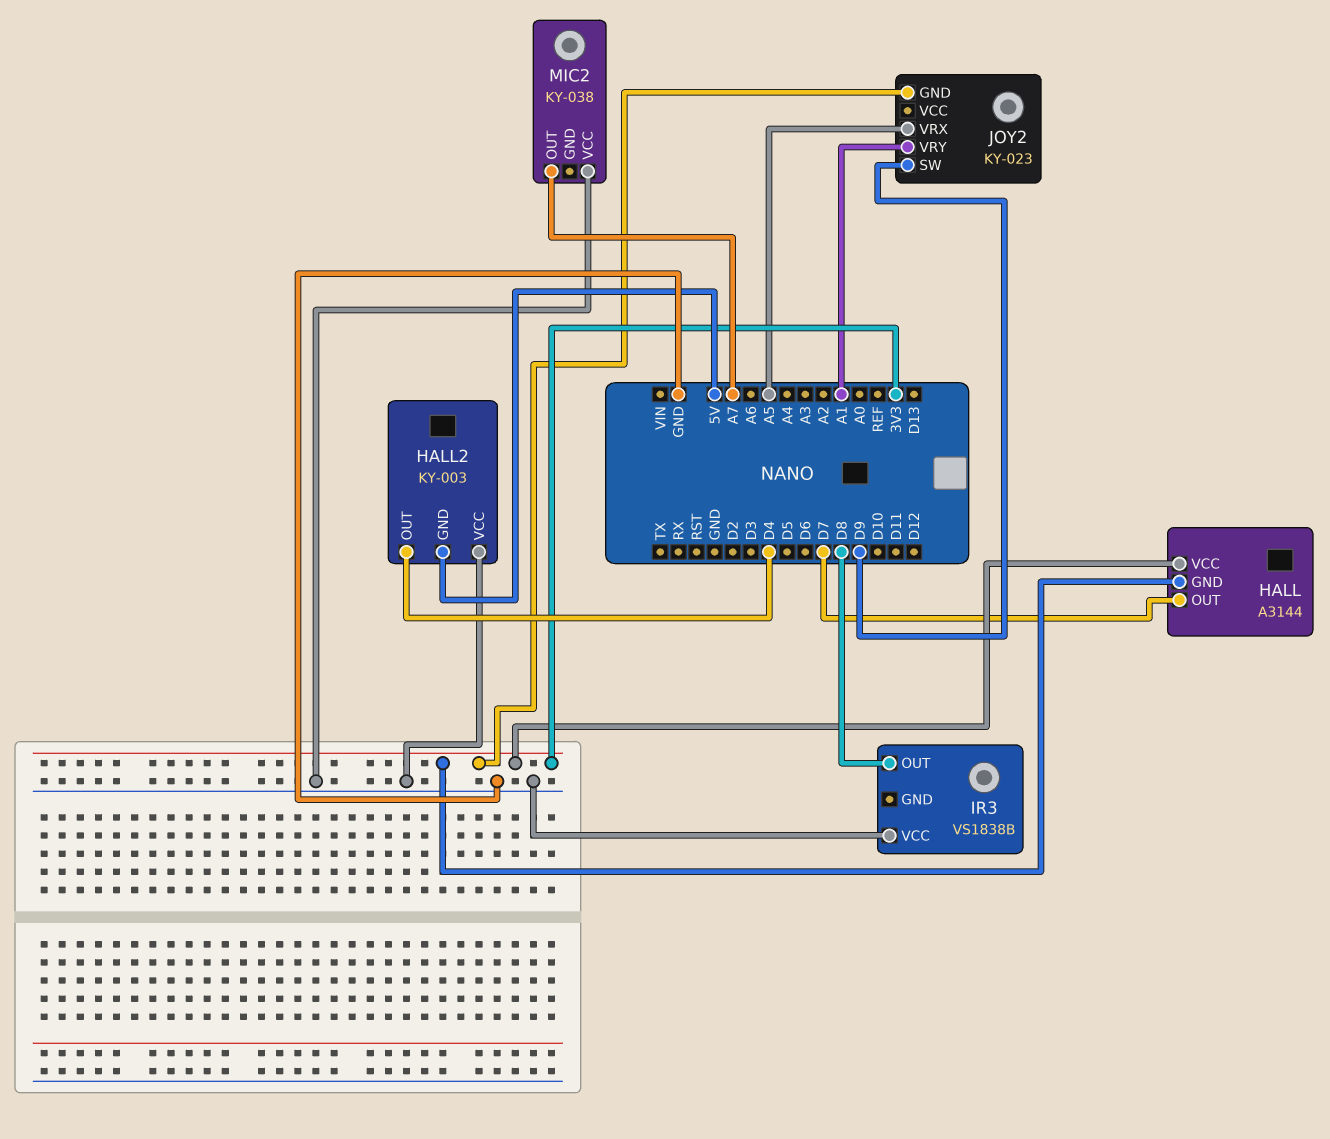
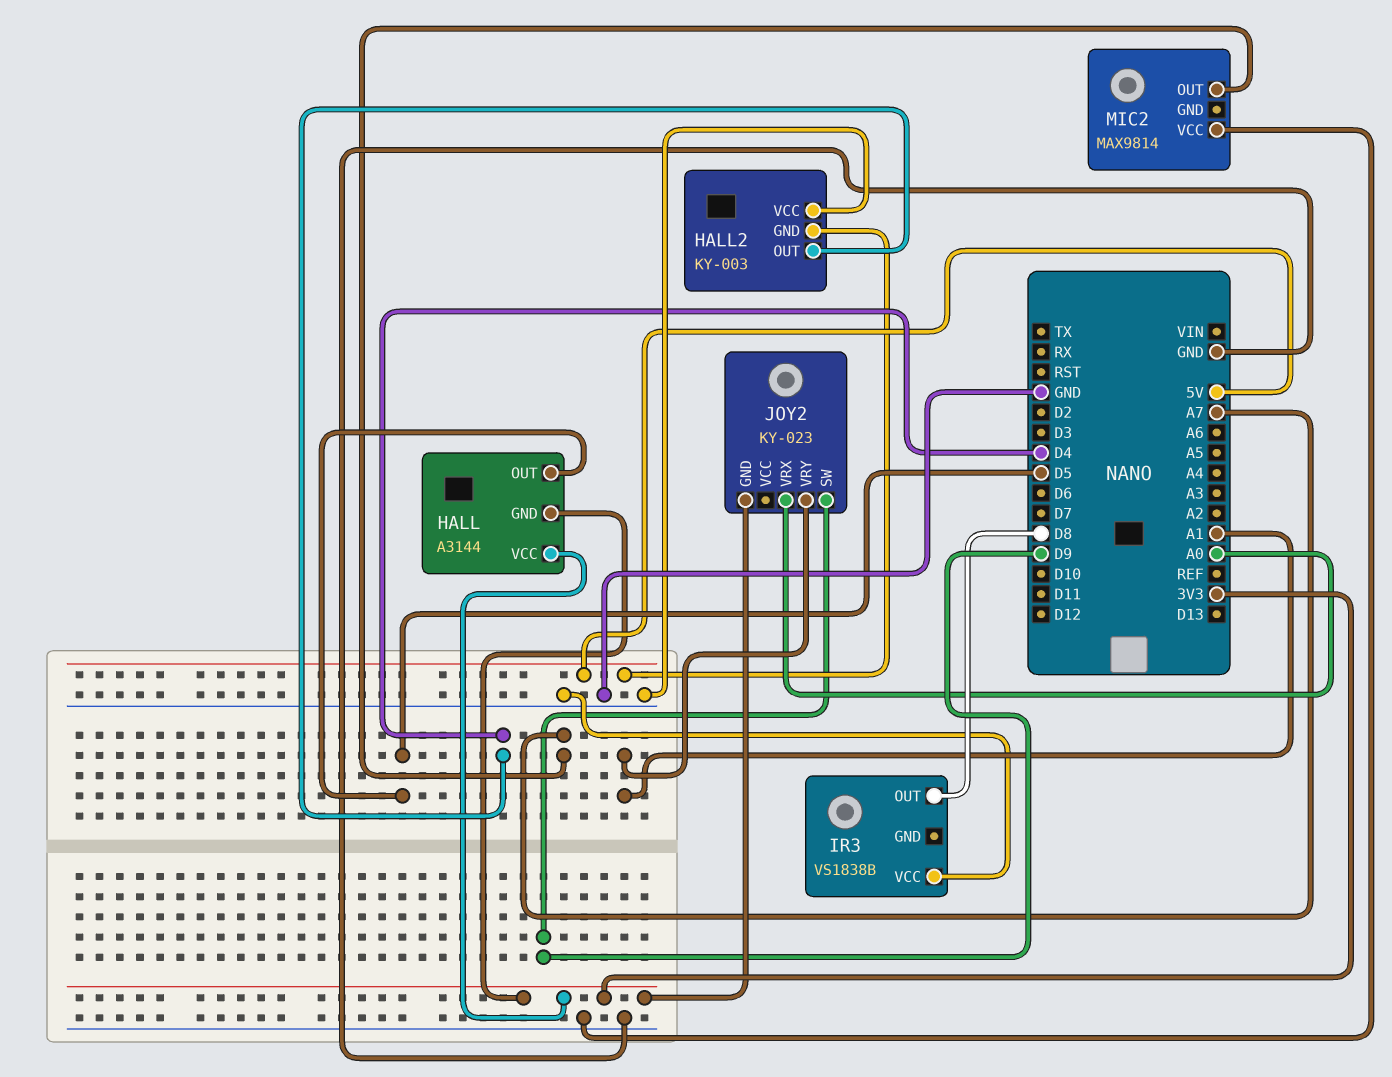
HALL pin OUT: D7 -> D5
JOY2 pin VRX: A5 -> A0
MIC2: KY-038 -> MAX9814

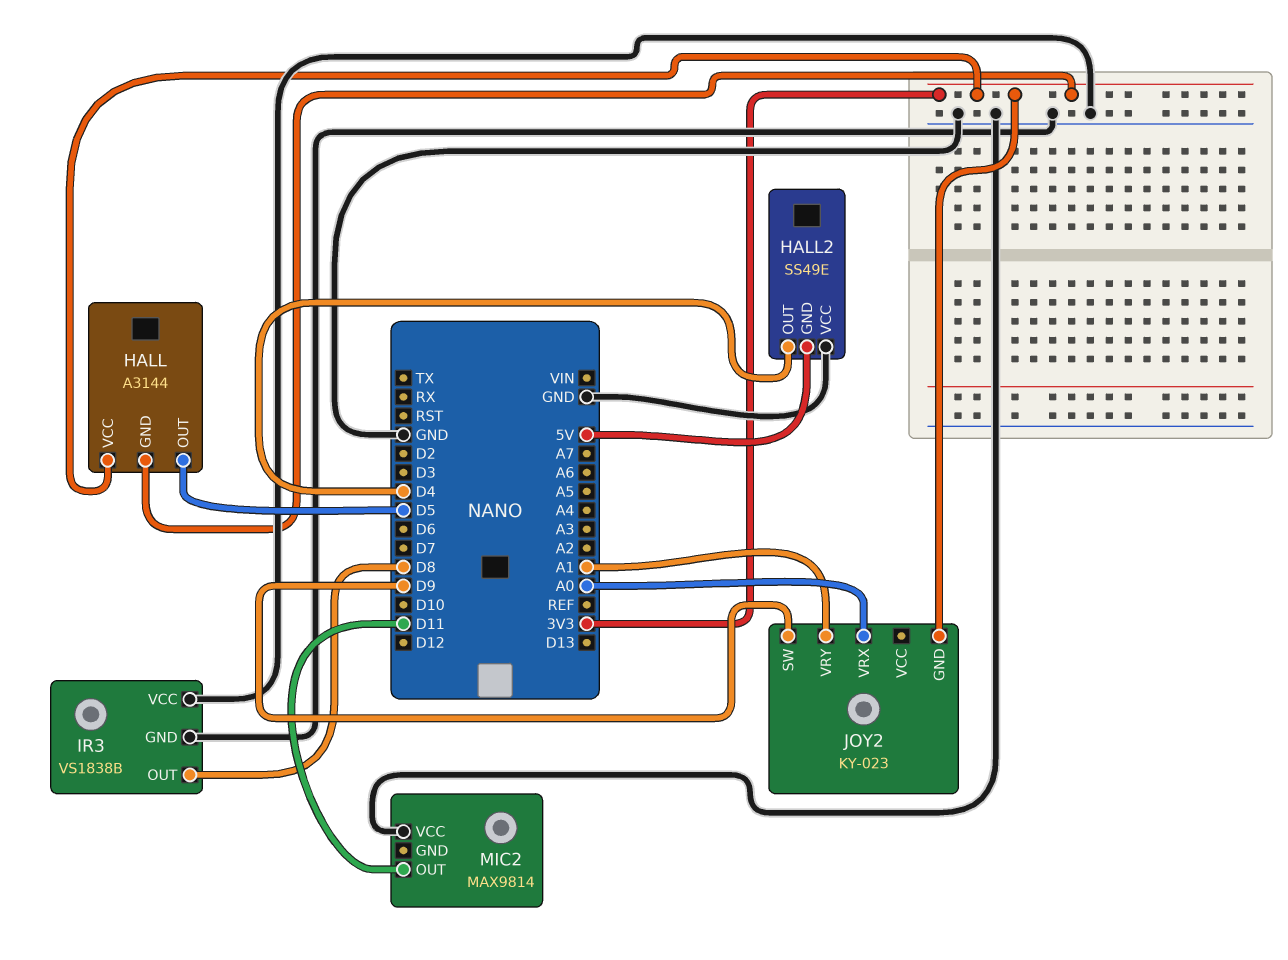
HALL2: KY-003 -> SS49E
IR3 pin GND: none -> GND
MIC2 pin OUT: A7 -> D11

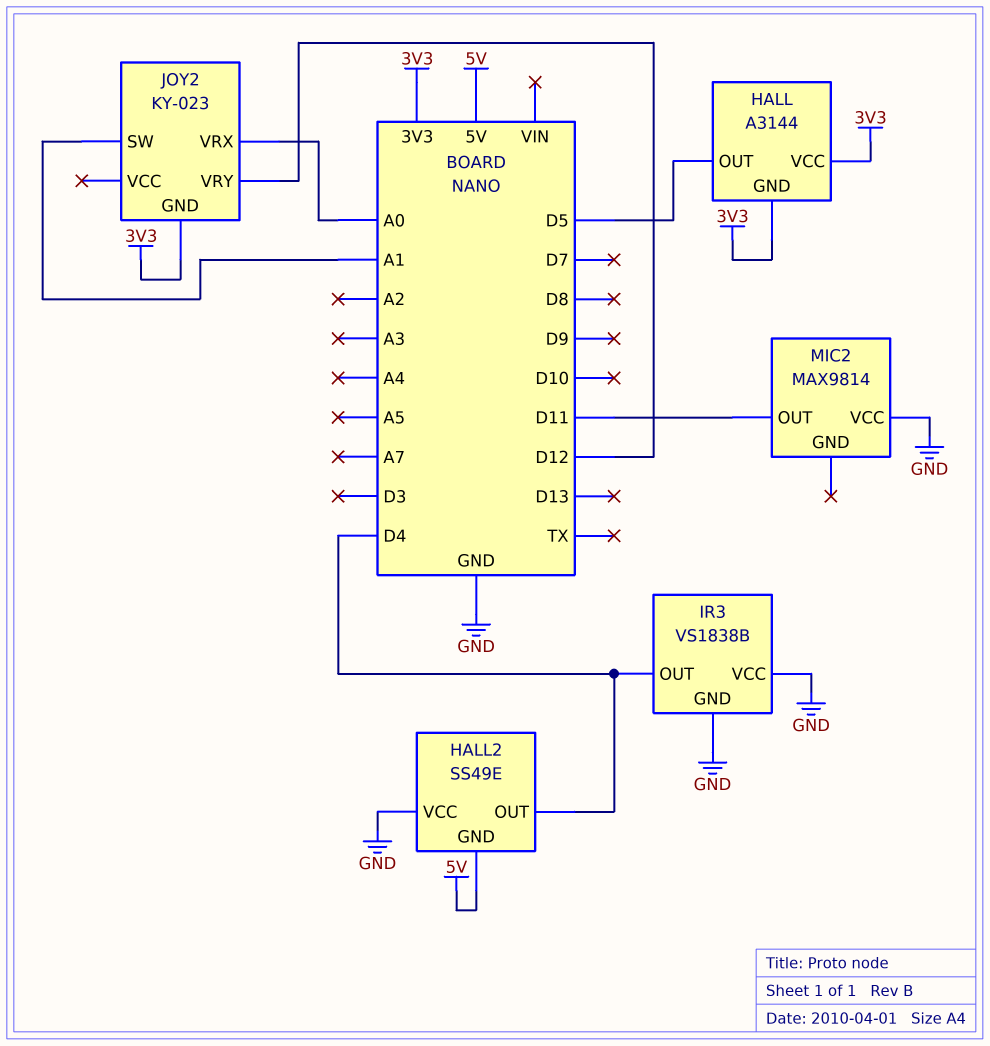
IR3 pin OUT: D8 -> D4
JOY2 pin SW: D9 -> A1
JOY2 pin VRY: A1 -> D12

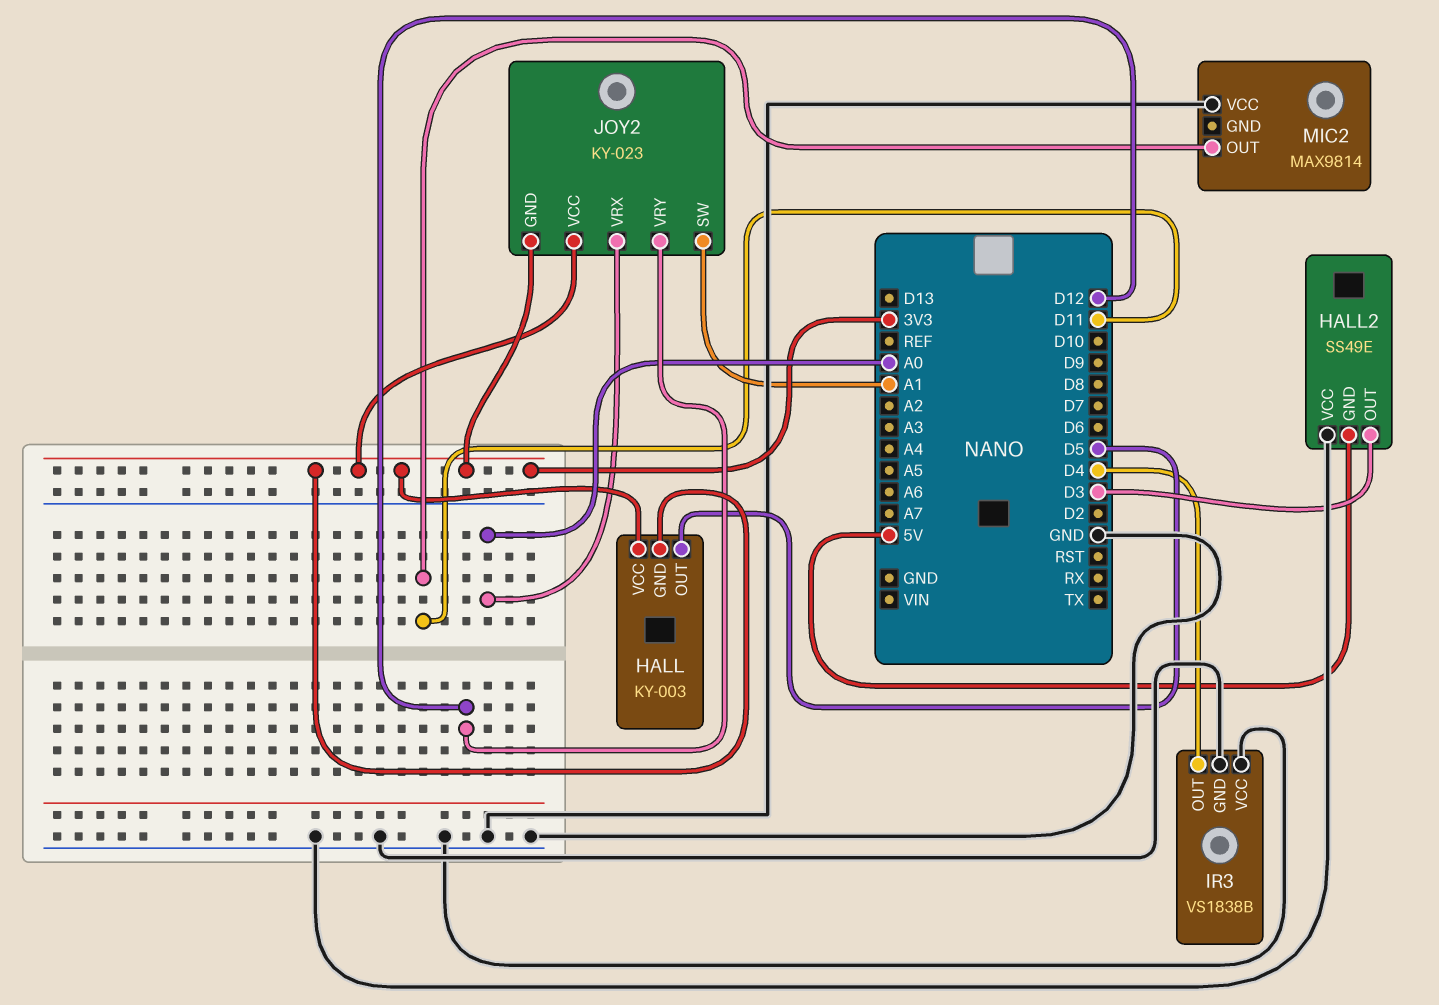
HALL: A3144 -> KY-003
HALL2 pin OUT: D4 -> D3
JOY2 pin VCC: none -> 3V3

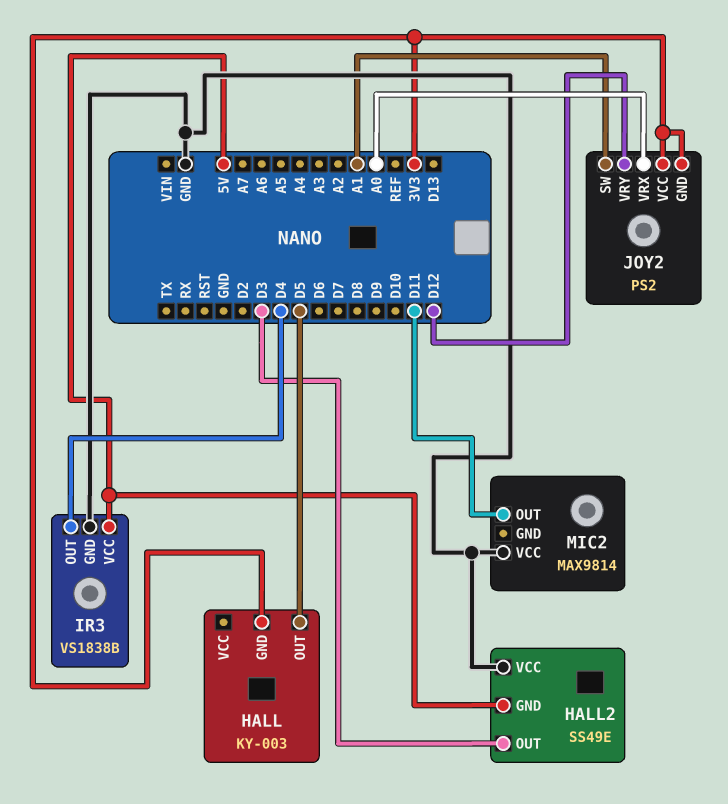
HALL pin VCC: 3V3 -> none
IR3 pin VCC: GND -> 5V
JOY2: KY-023 -> PS2

